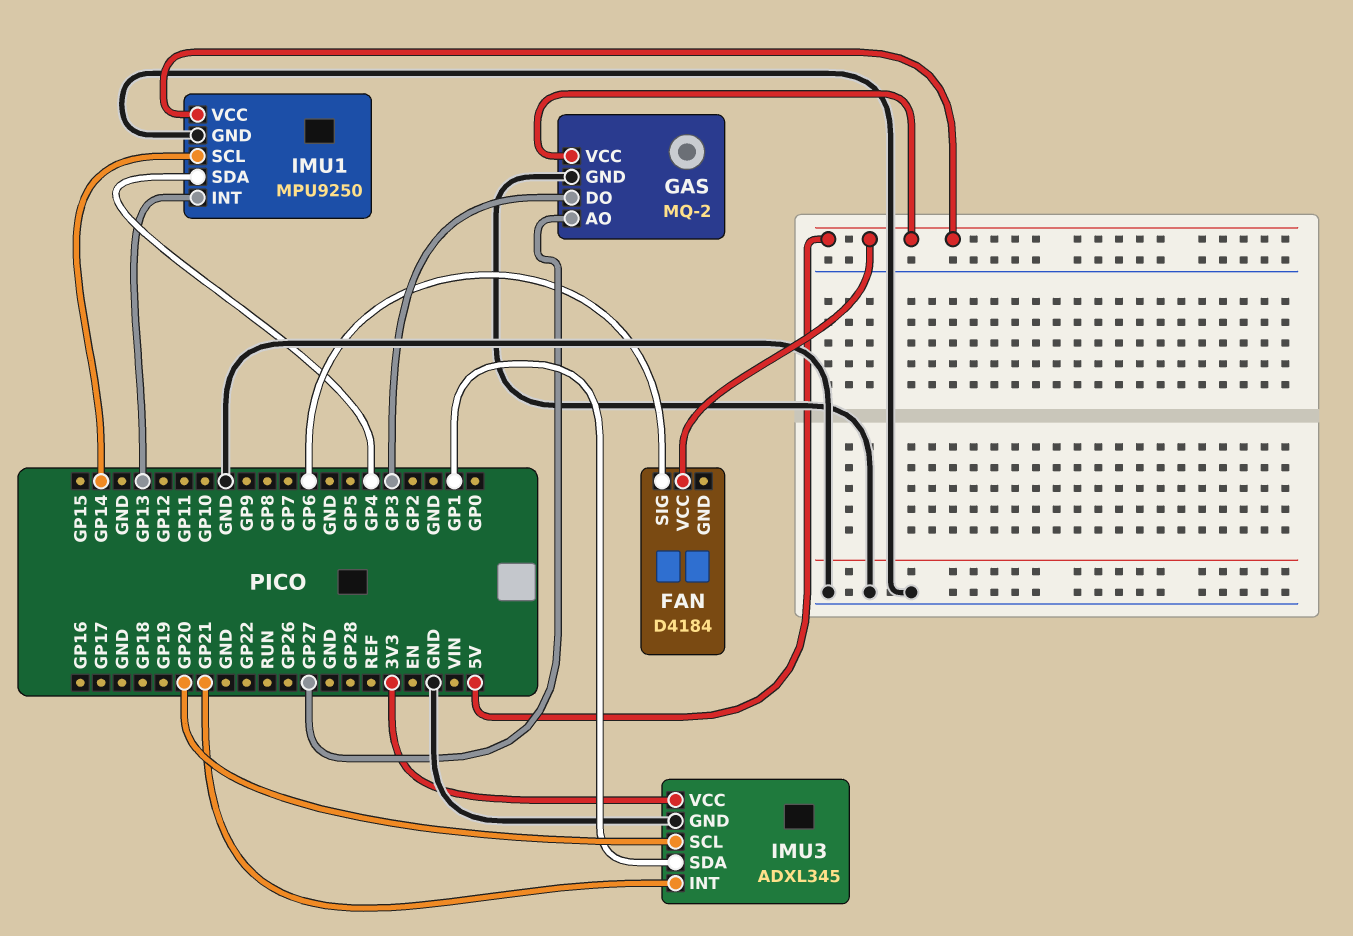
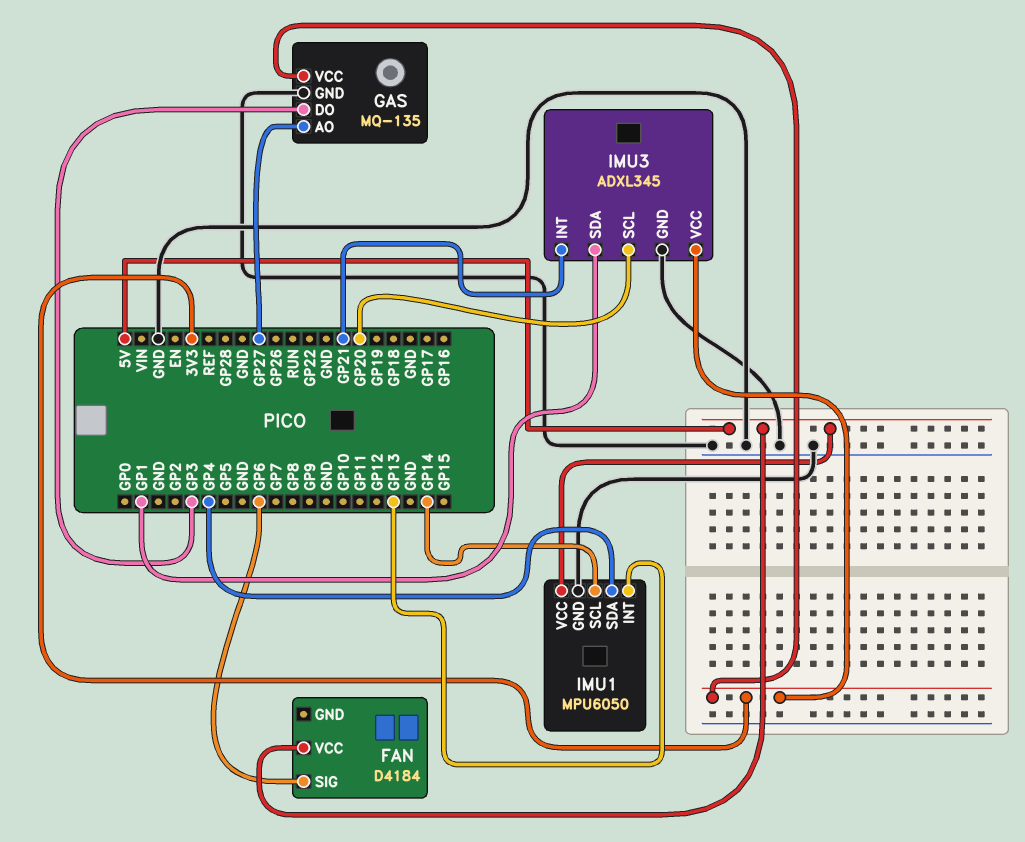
GAS: MQ-2 -> MQ-135
GAS pin VCC: 5V -> 3V3
IMU1: MPU9250 -> MPU6050

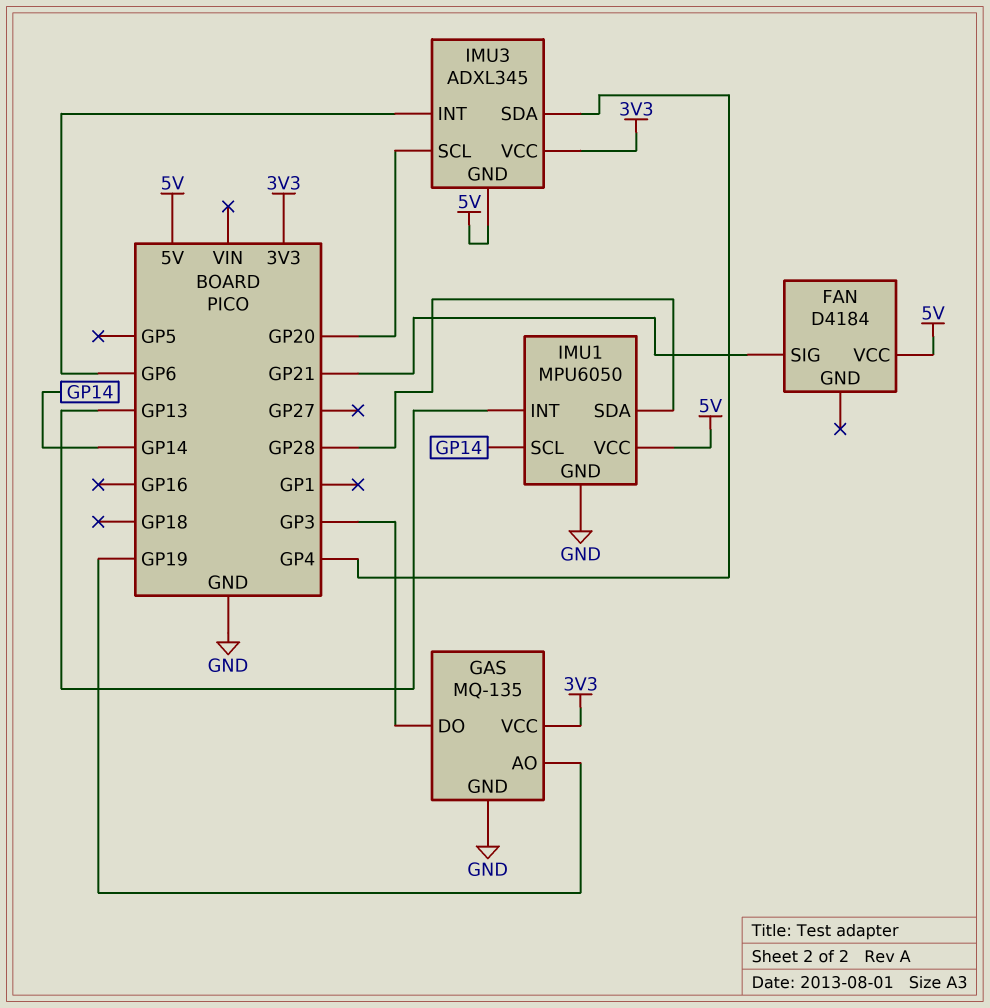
FAN pin SIG: GP6 -> GP21
GAS pin AO: GP27 -> GP19
IMU1 pin SDA: GP4 -> GP28
IMU3 pin GND: GND -> 5V
IMU3 pin INT: GP21 -> GP6
IMU3 pin SDA: GP1 -> GP4

